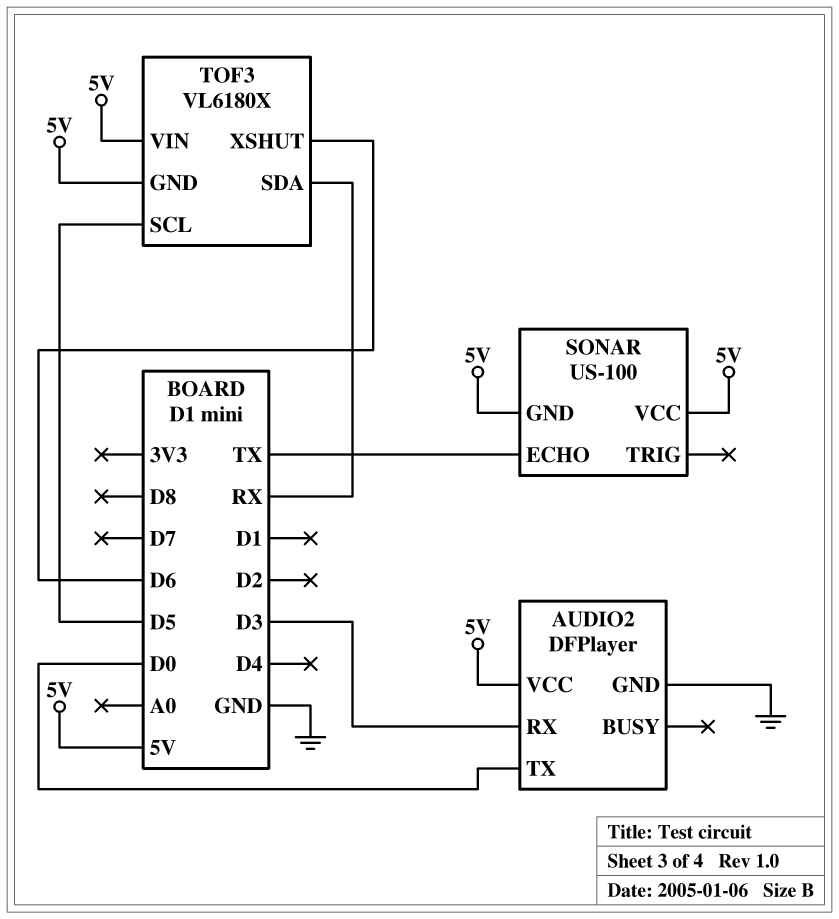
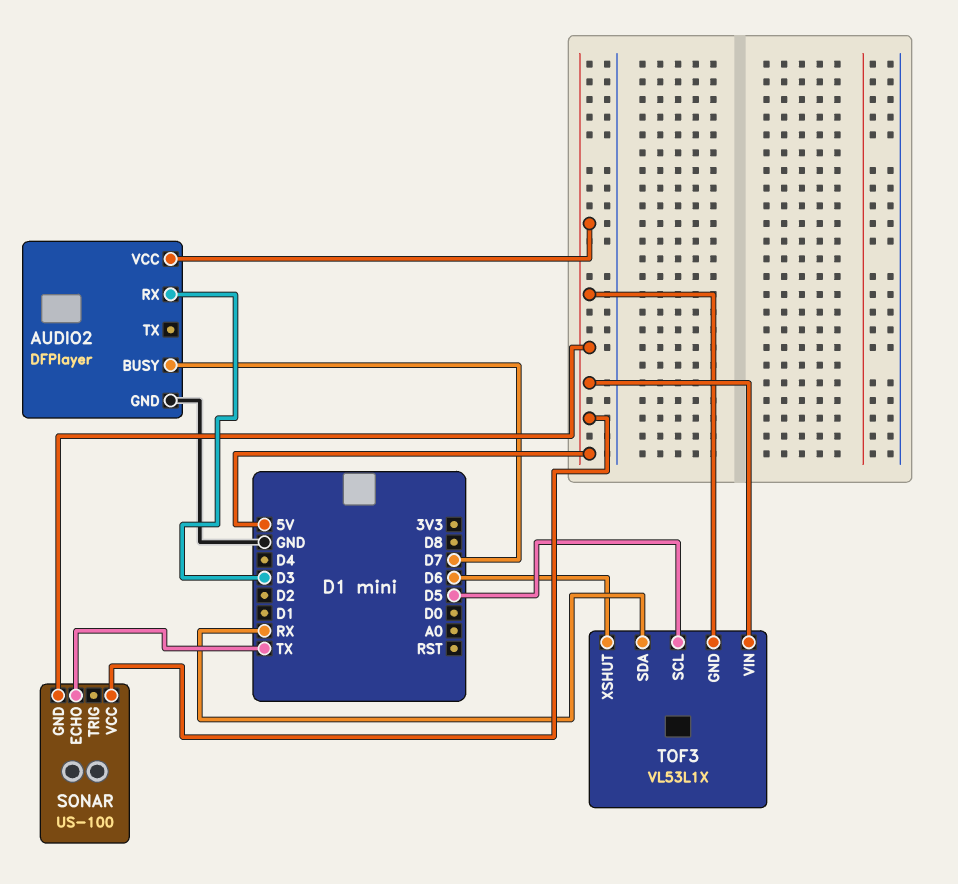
AUDIO2 pin BUSY: none -> D7
AUDIO2 pin TX: D0 -> none
TOF3: VL6180X -> VL53L1X

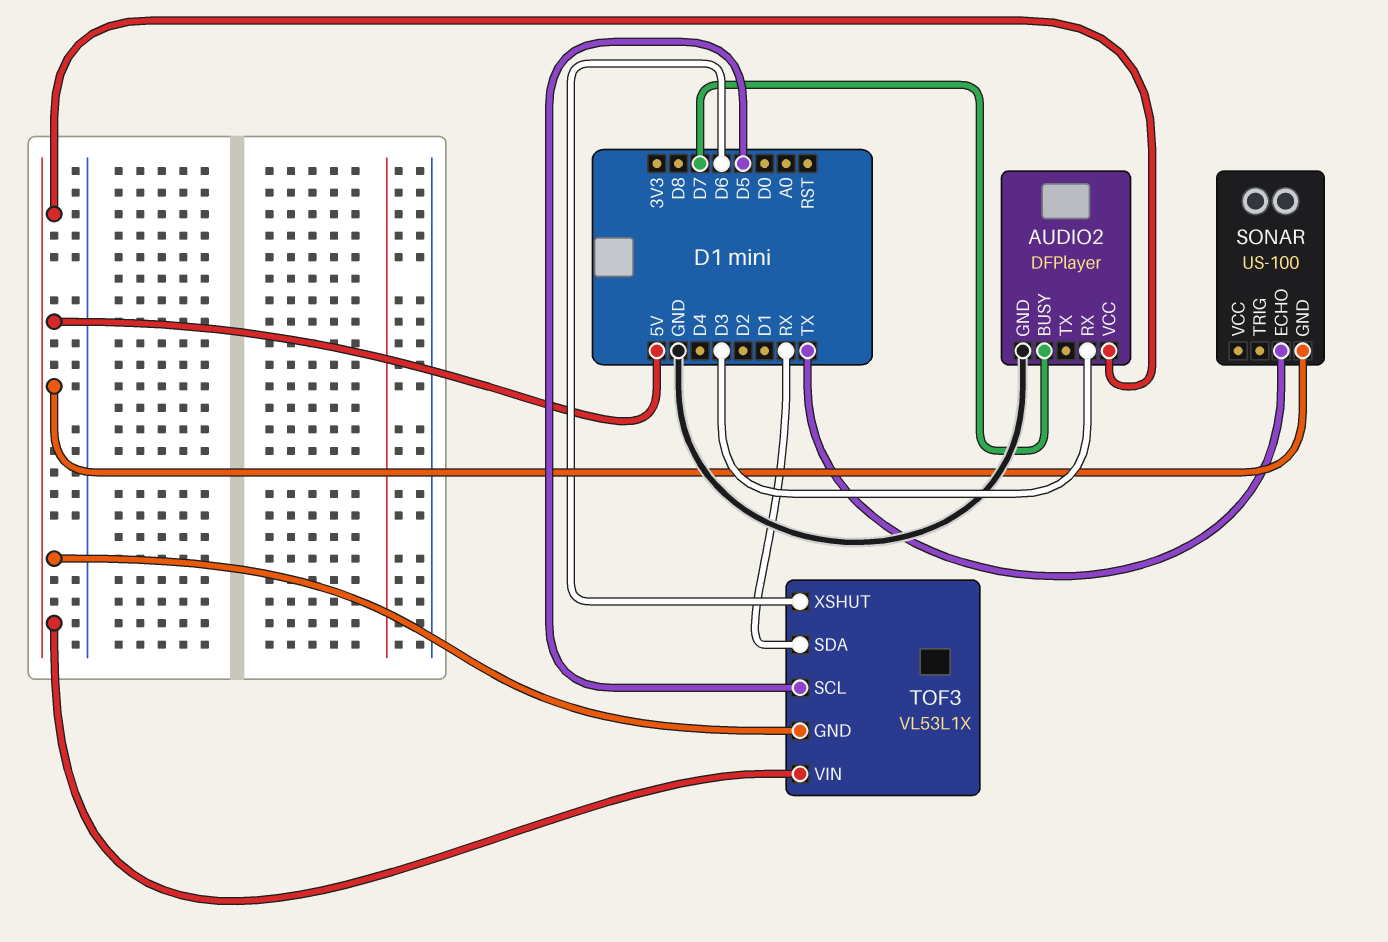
SONAR pin VCC: 5V -> none

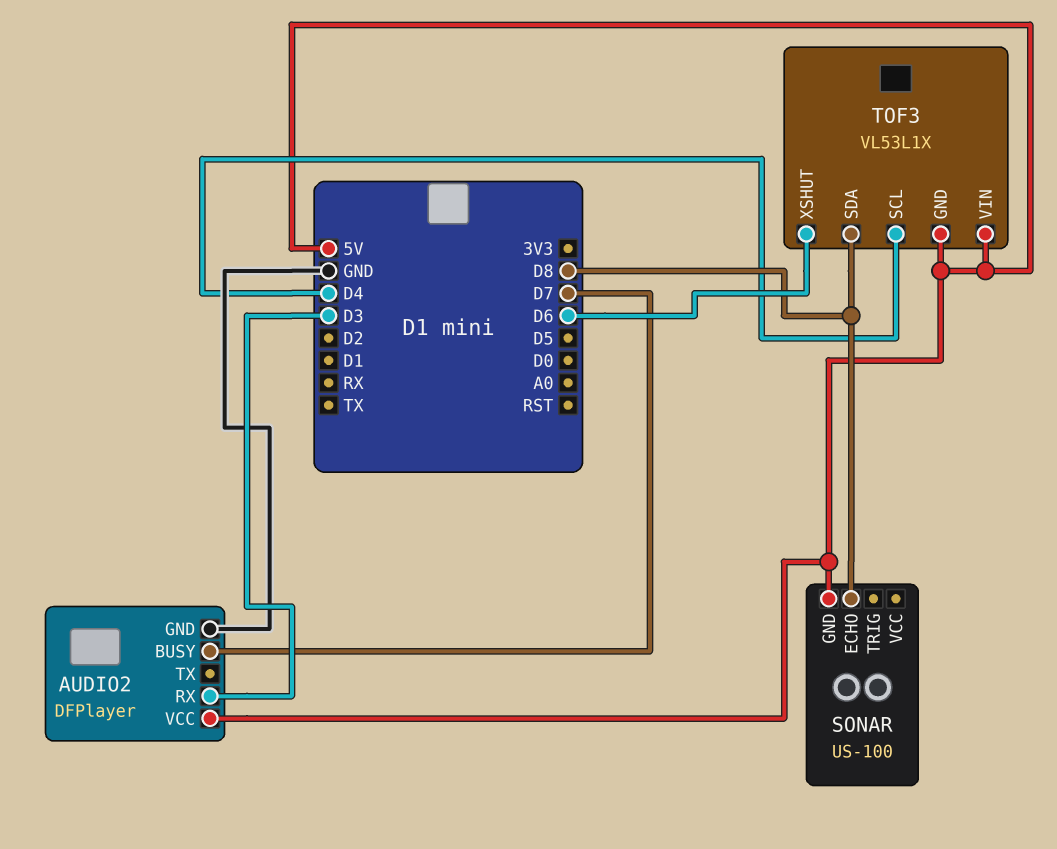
SONAR pin ECHO: TX -> D8
TOF3 pin SCL: D5 -> D4
TOF3 pin SDA: RX -> D8

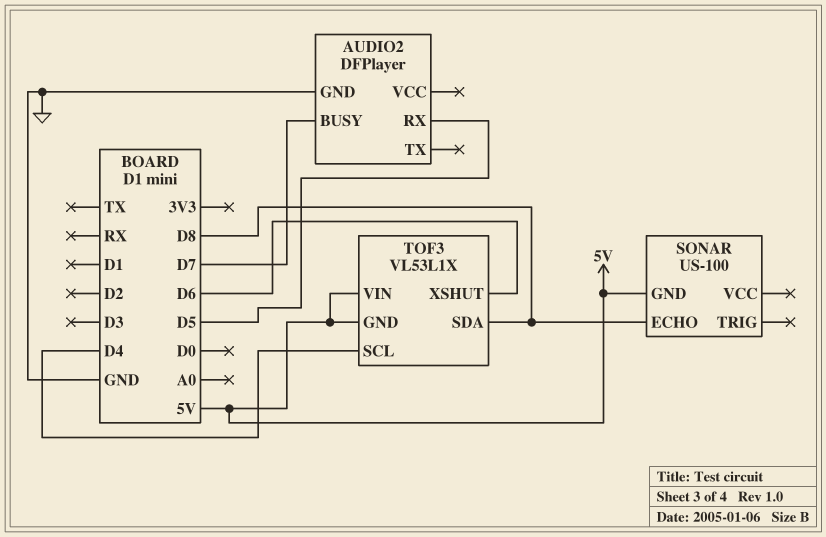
AUDIO2 pin RX: D3 -> D5
AUDIO2 pin VCC: 5V -> none

